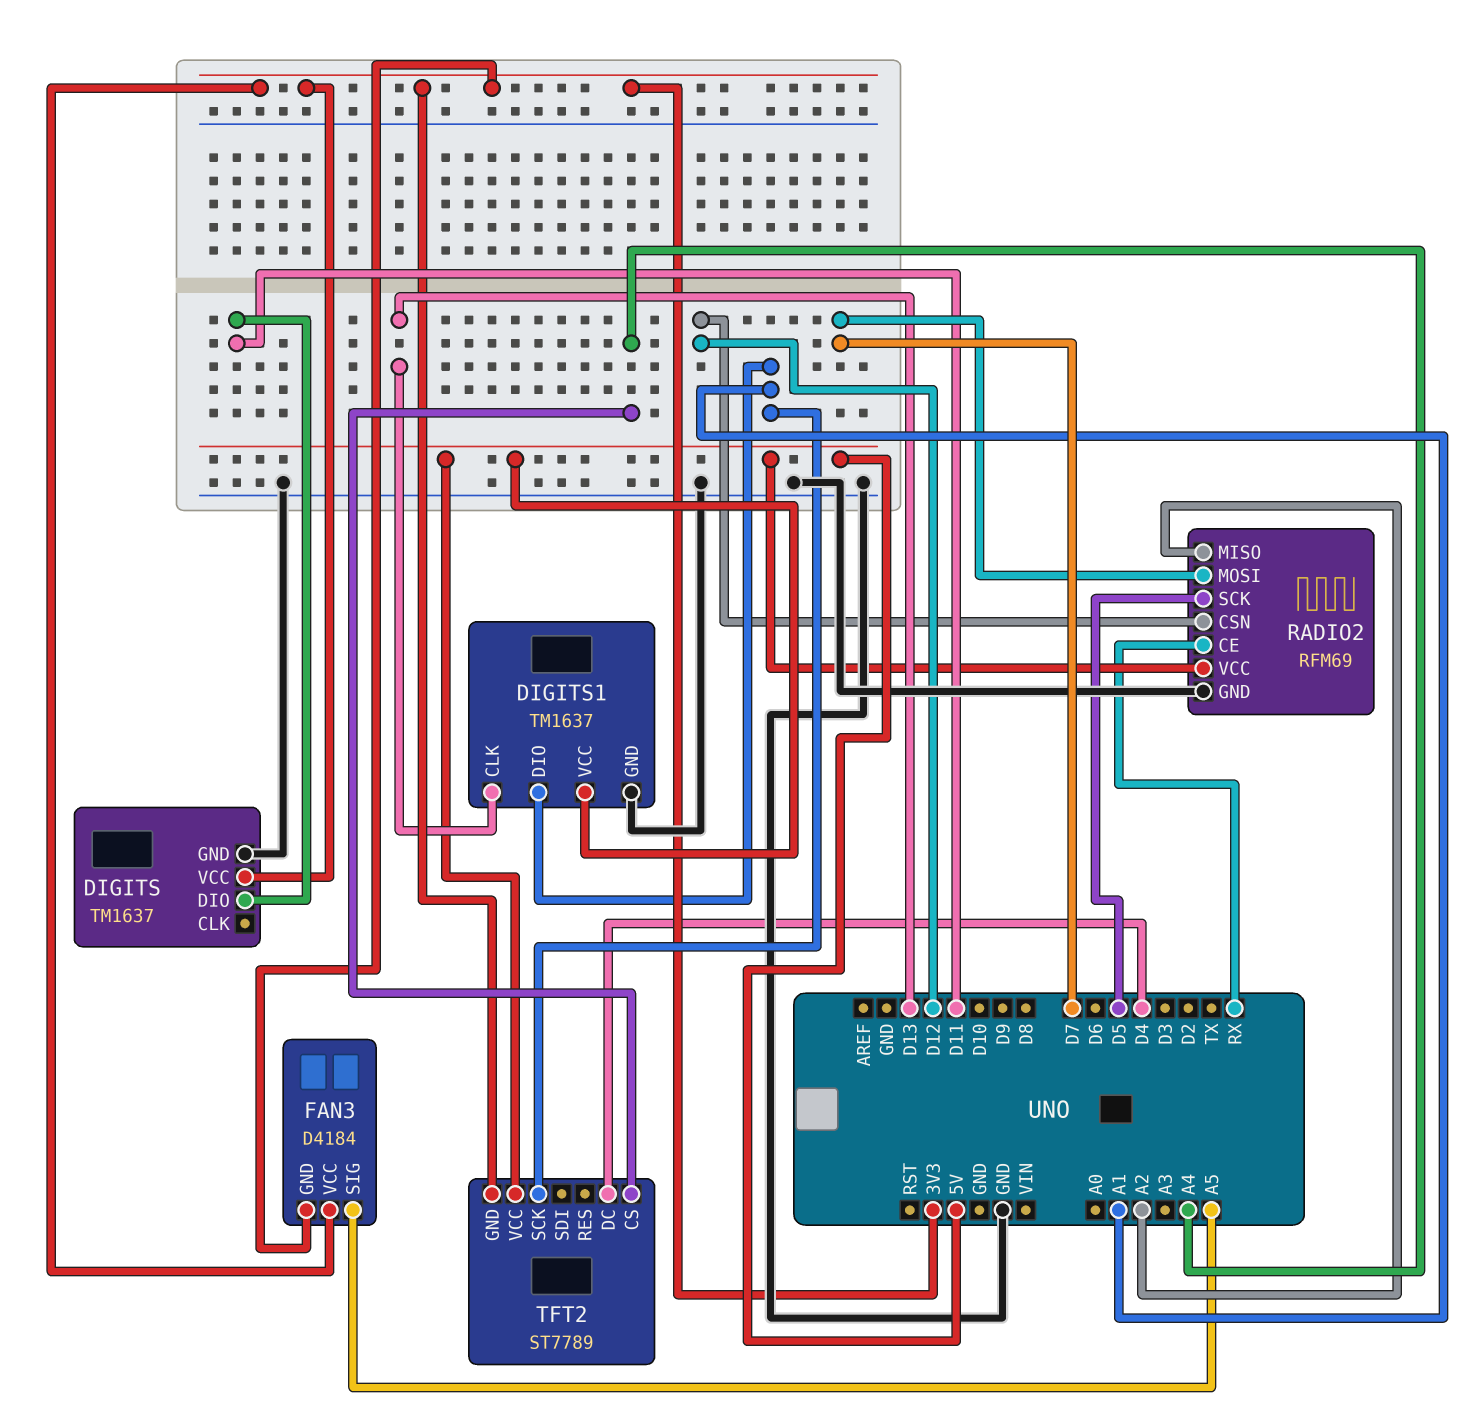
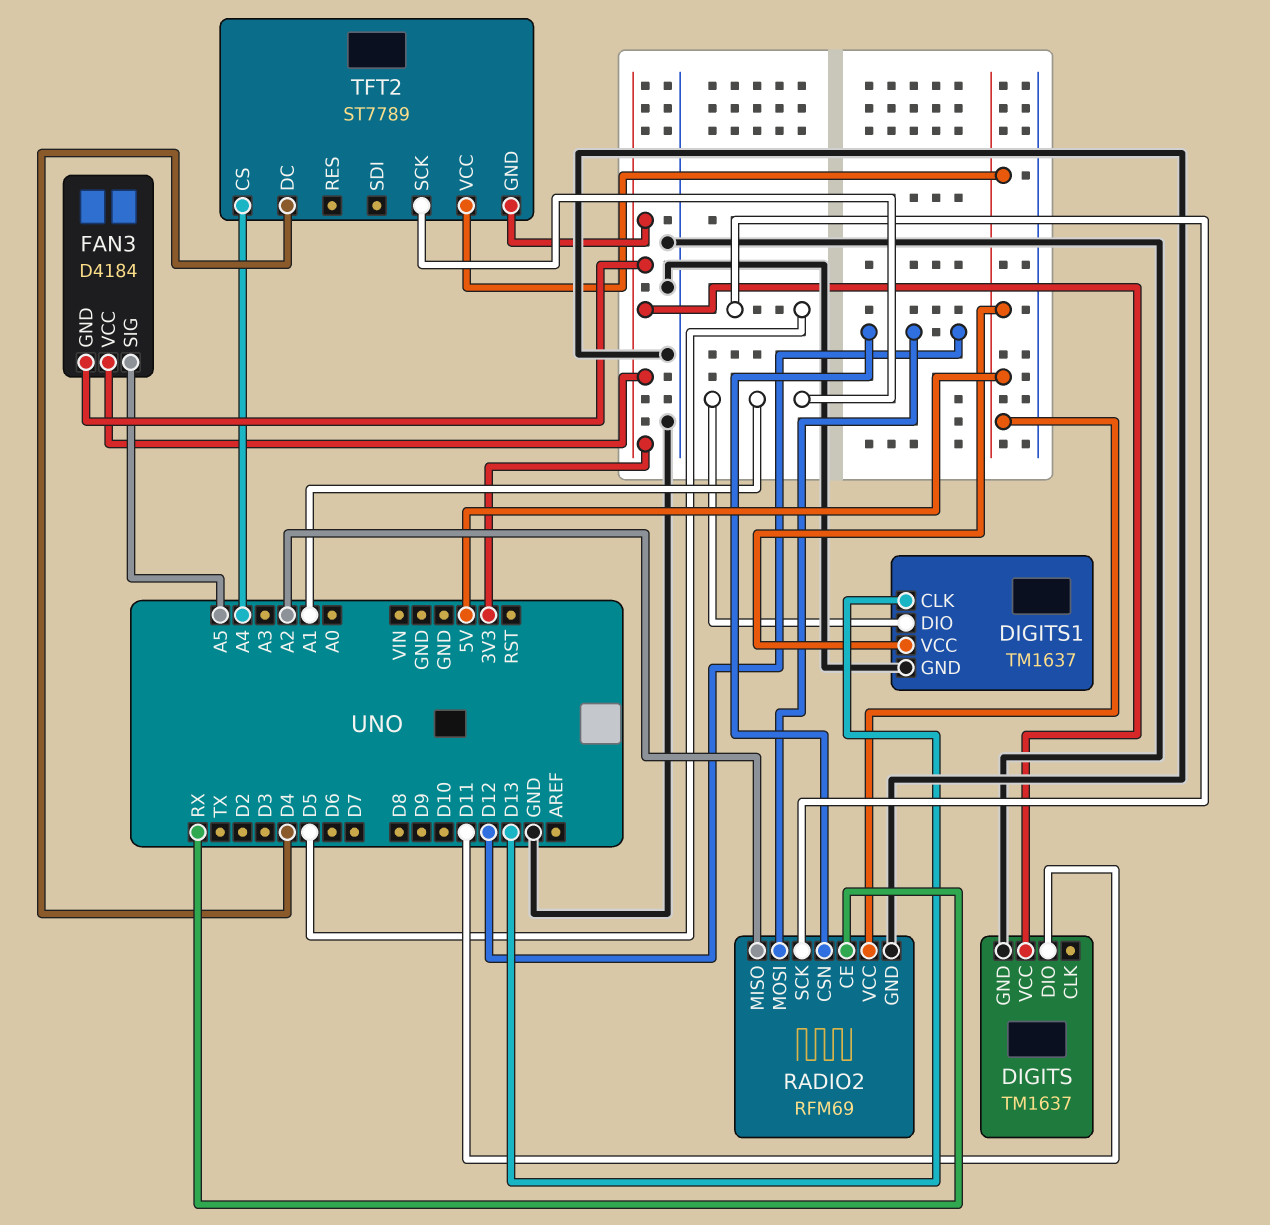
RADIO2 pin MOSI: D7 -> D12

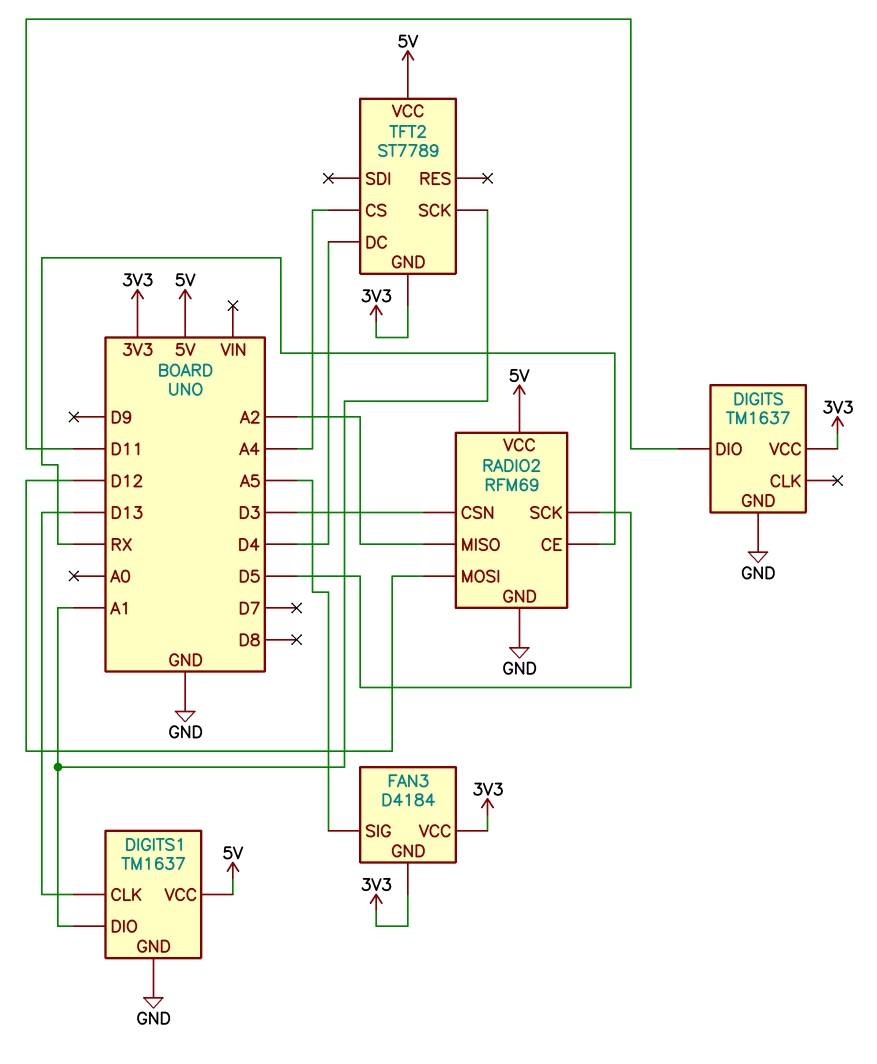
RADIO2 pin CSN: D12 -> D3

